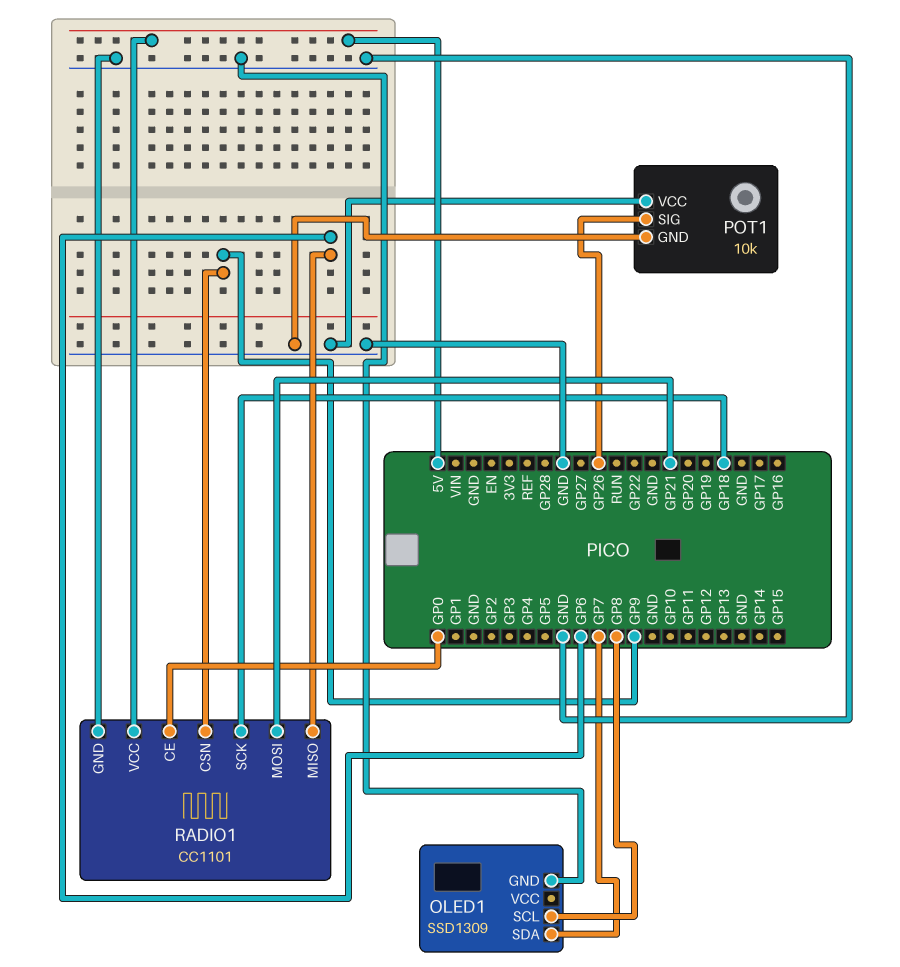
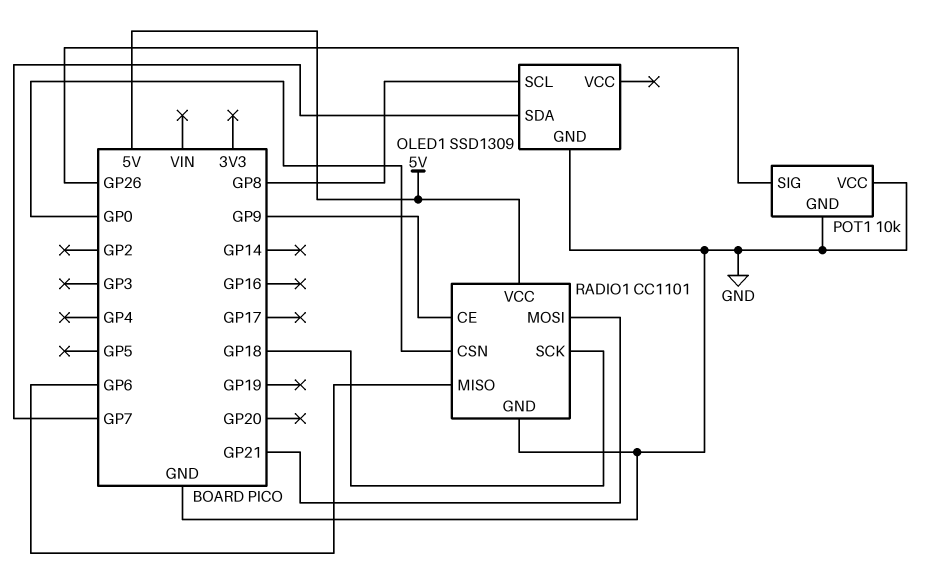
RADIO1 pin CE: GP0 -> GP9
RADIO1 pin CSN: GP9 -> GP0

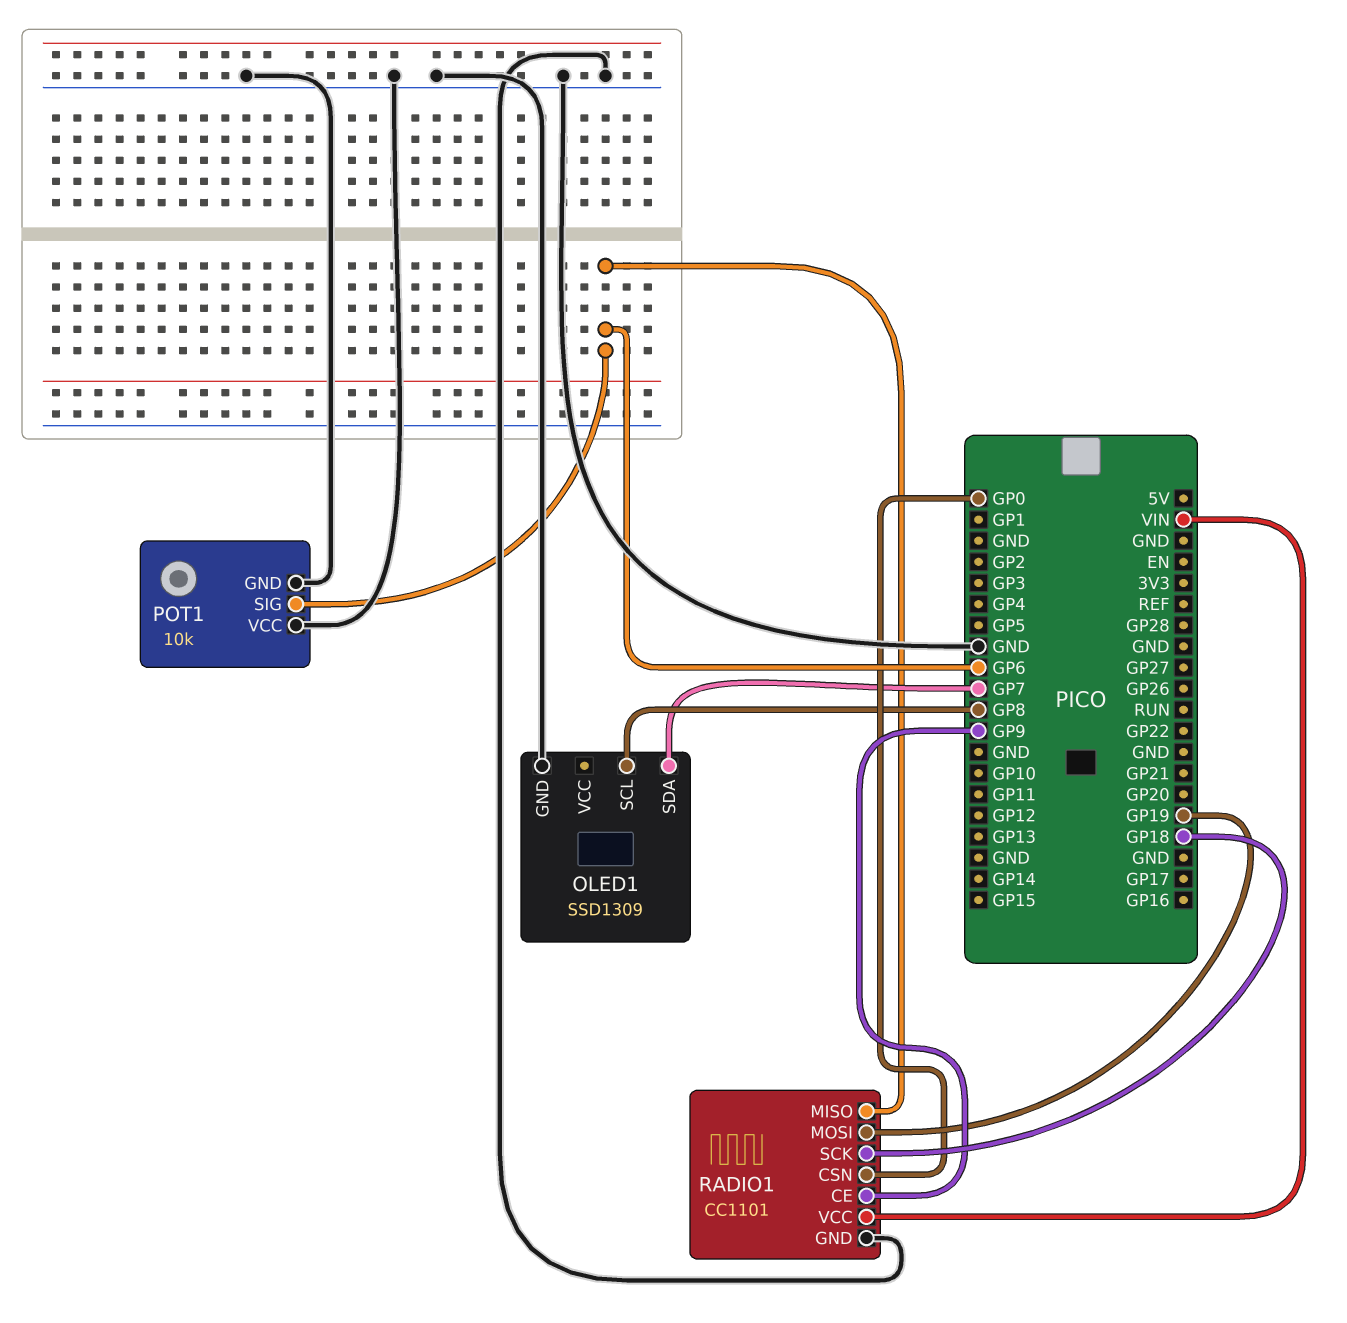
POT1 pin SIG: GP26 -> GP6
RADIO1 pin MOSI: GP21 -> GP19
RADIO1 pin VCC: 5V -> VIN

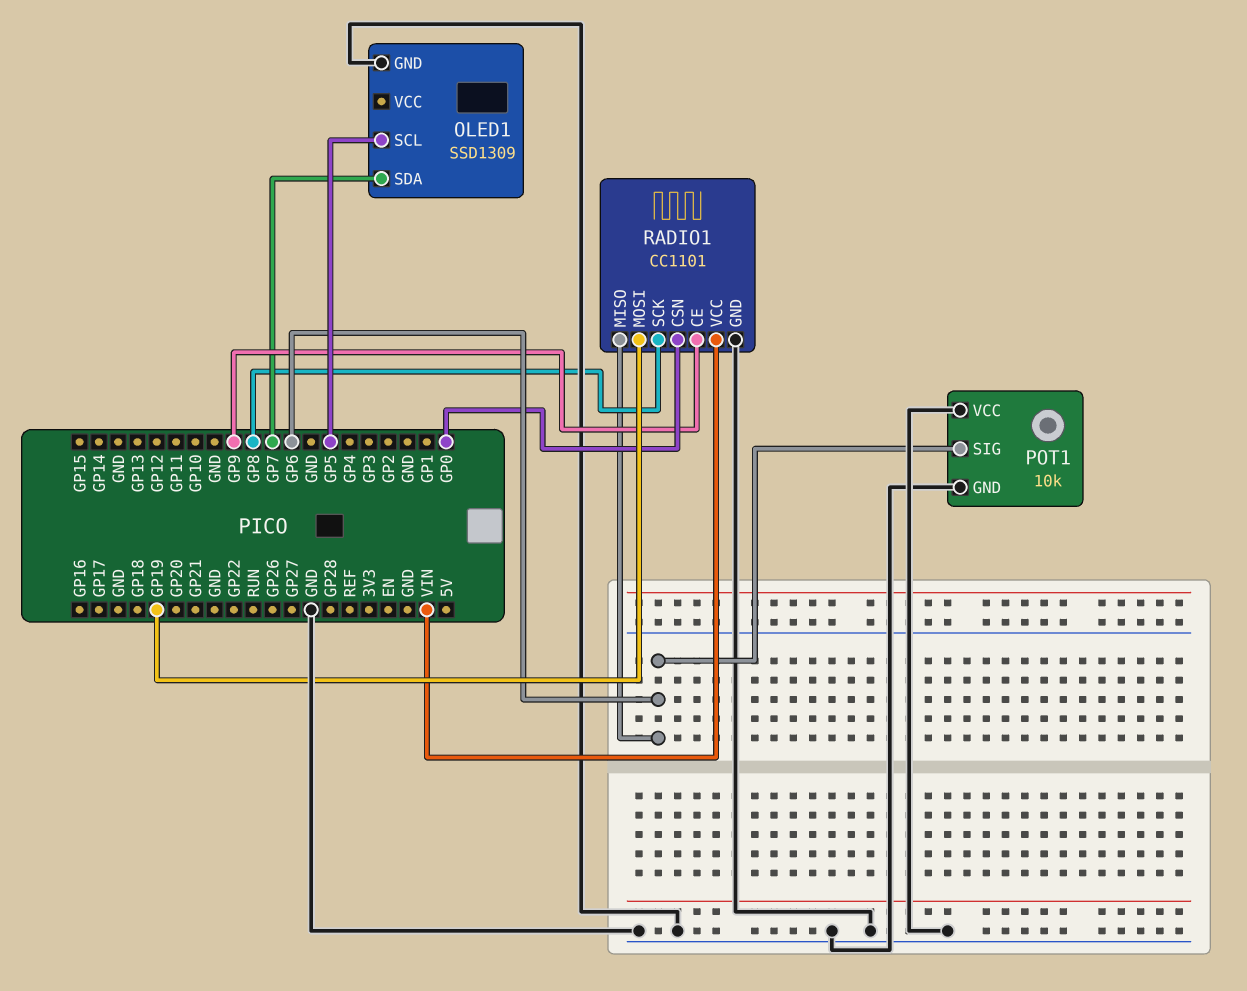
OLED1 pin SCL: GP8 -> GP5
RADIO1 pin SCK: GP18 -> GP8

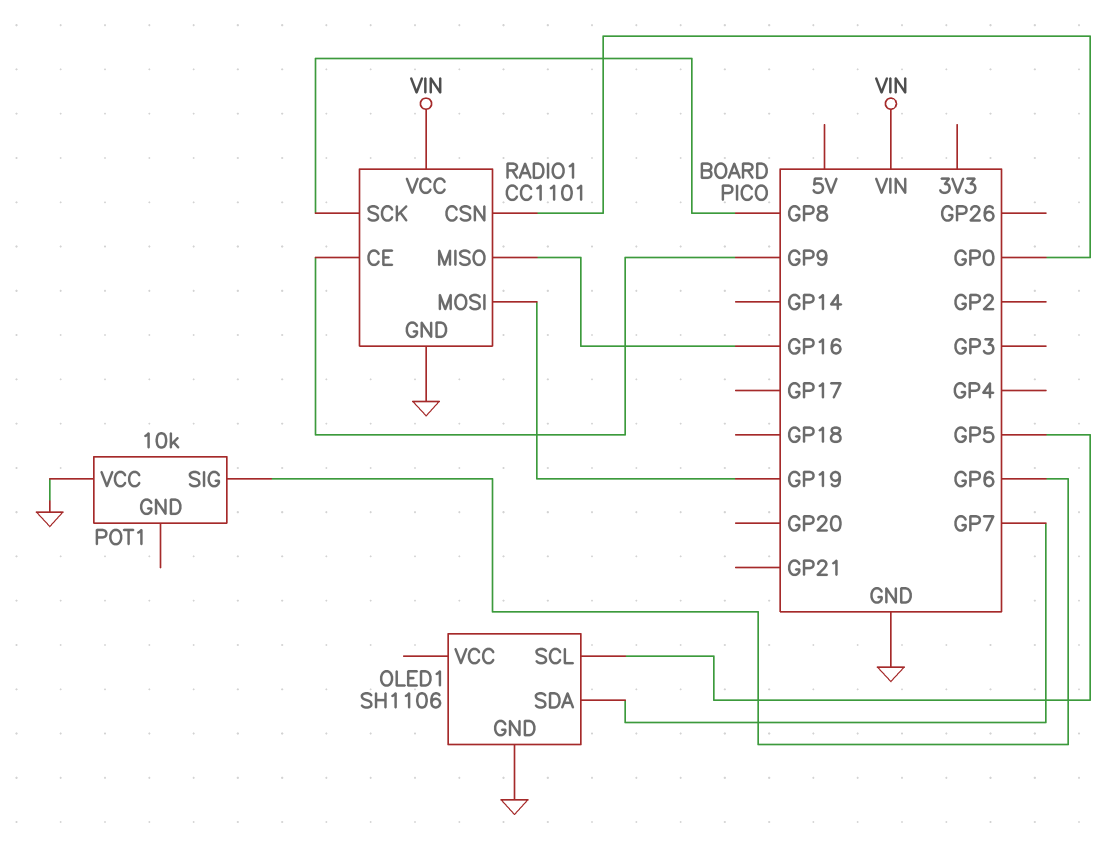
OLED1: SSD1309 -> SH1106
POT1 pin GND: GND -> none
RADIO1 pin MISO: GP6 -> GP16

